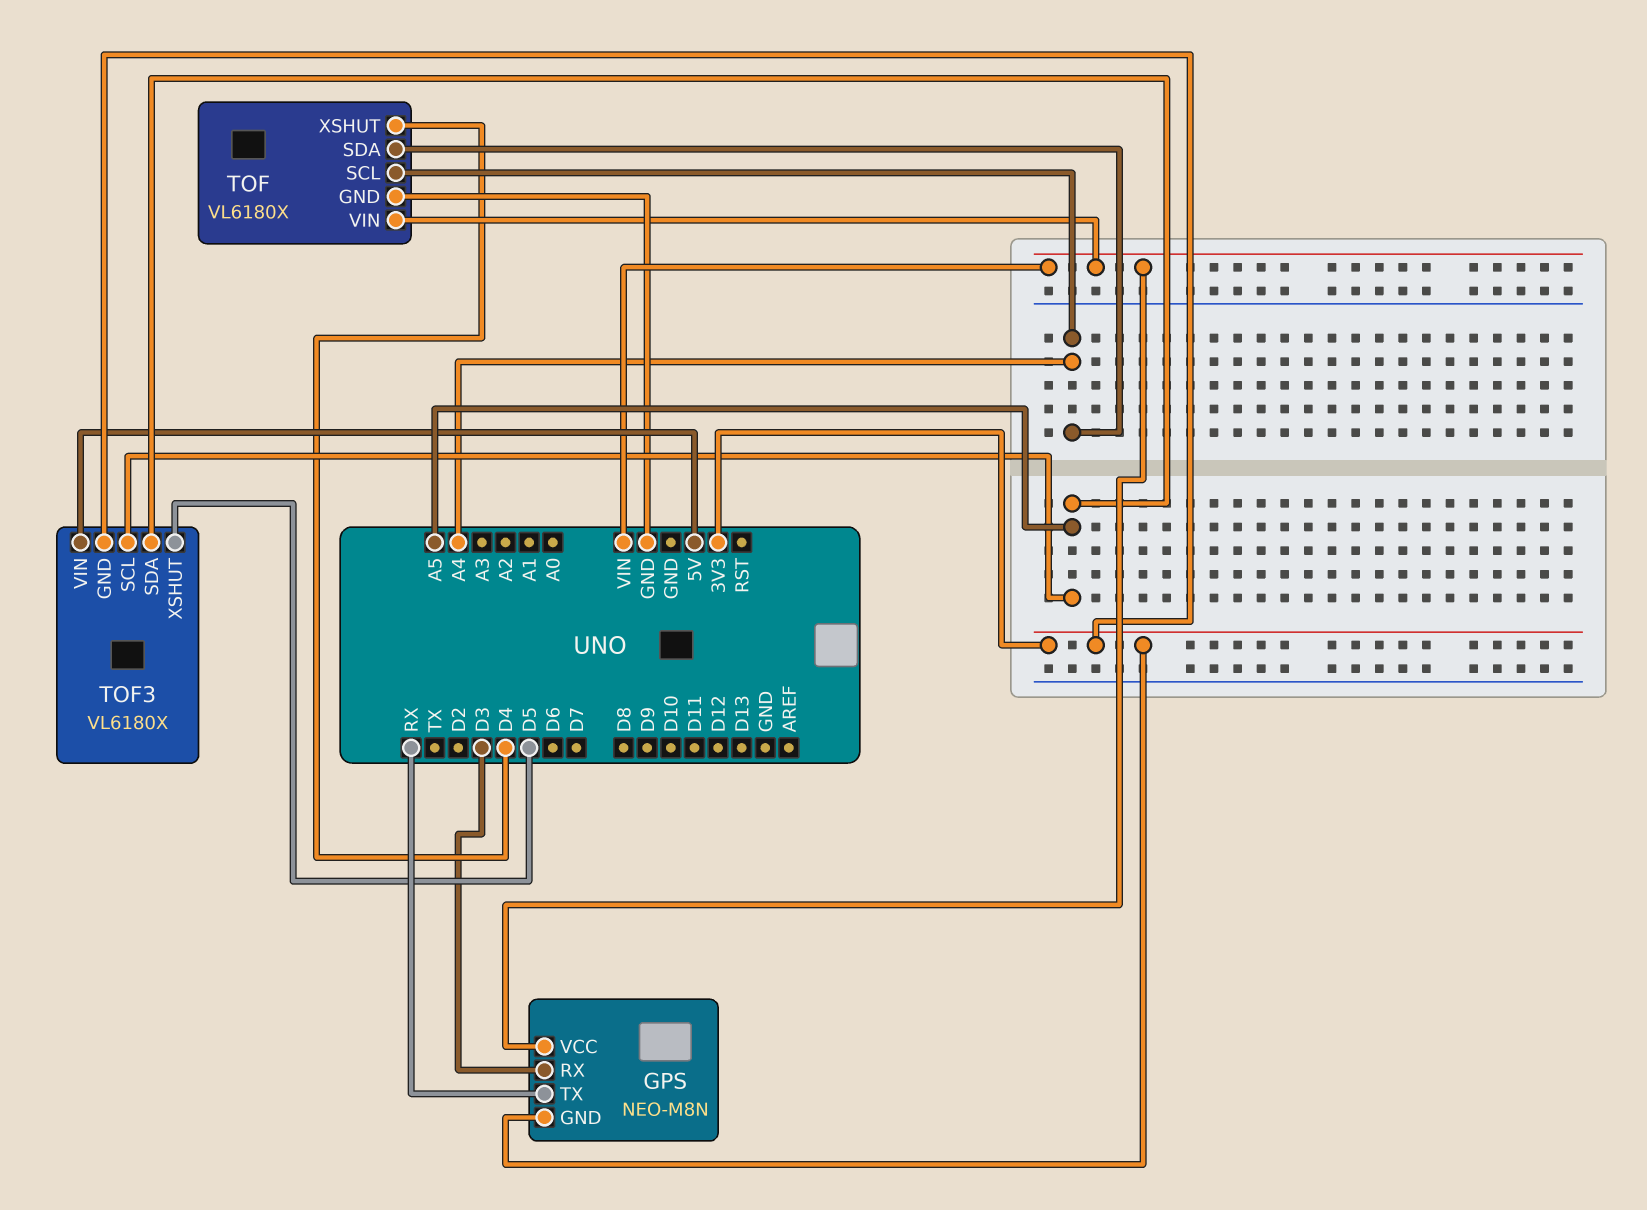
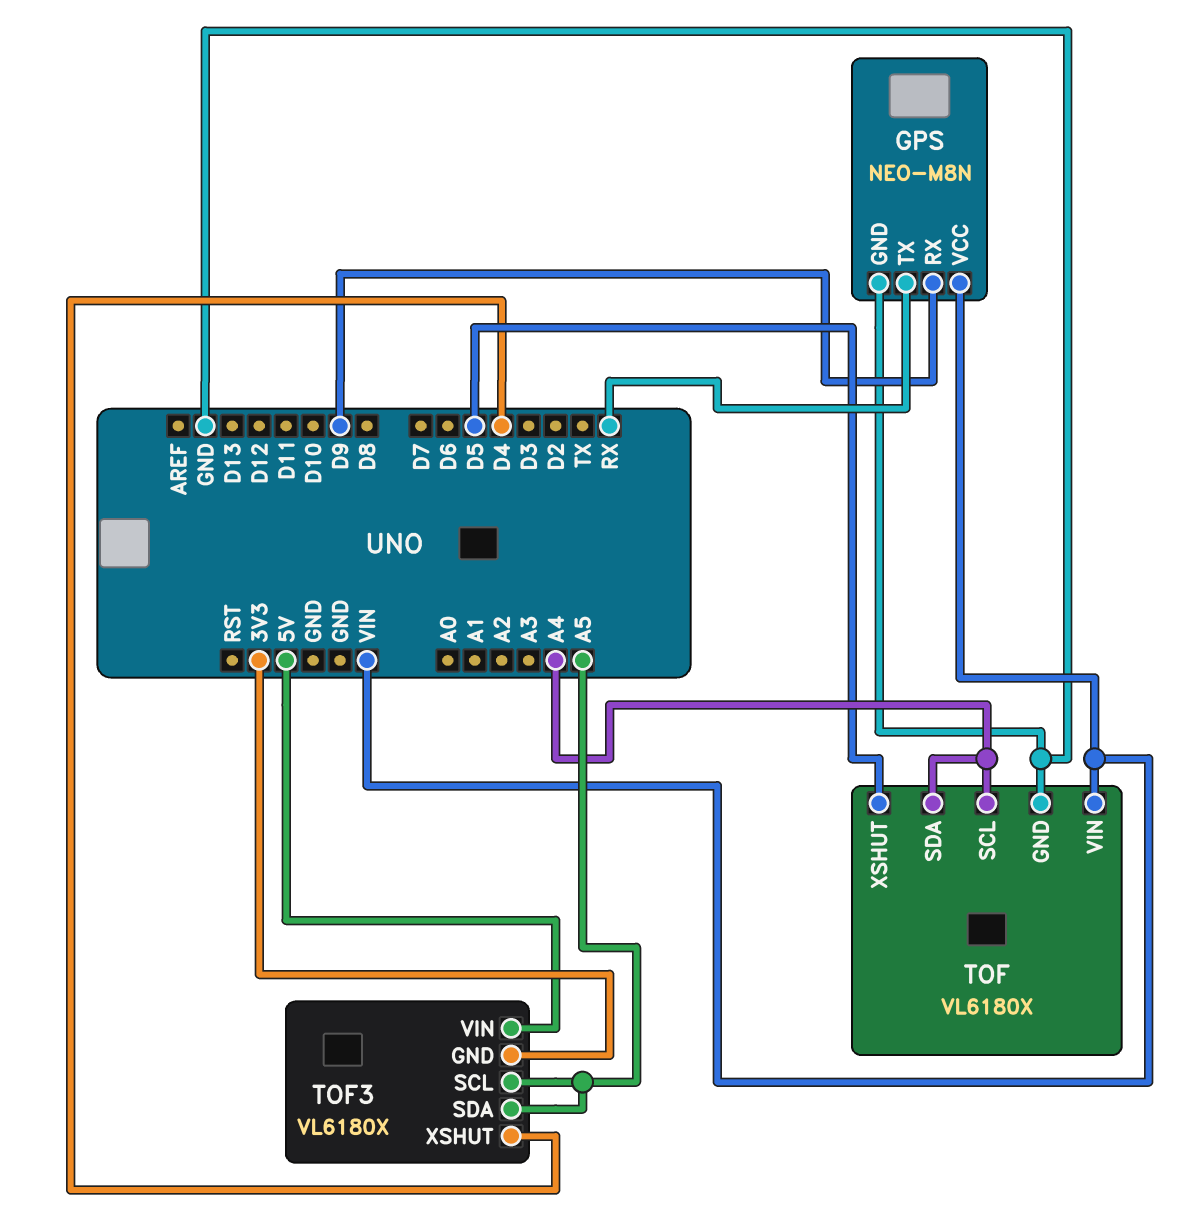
GPS pin GND: 3V3 -> GND
GPS pin RX: D3 -> D9
TOF pin XSHUT: D4 -> D5
TOF3 pin XSHUT: D5 -> D4

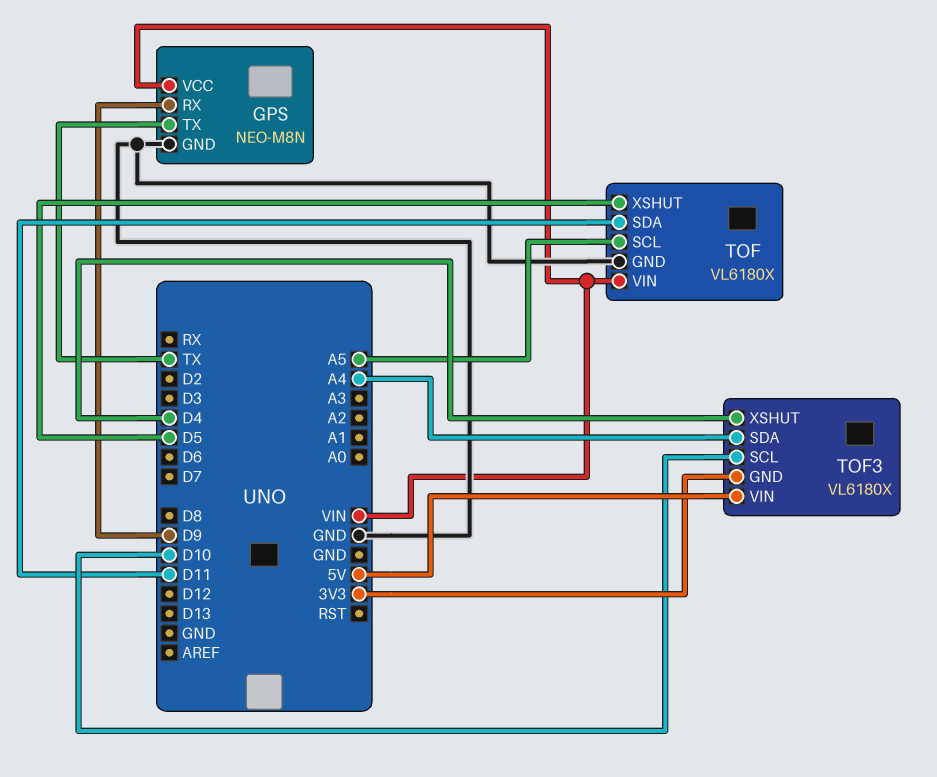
GPS pin TX: RX -> TX
TOF pin SCL: A4 -> A5
TOF pin SDA: A4 -> D11
TOF3 pin SCL: A5 -> D10
TOF3 pin SDA: A5 -> A4

